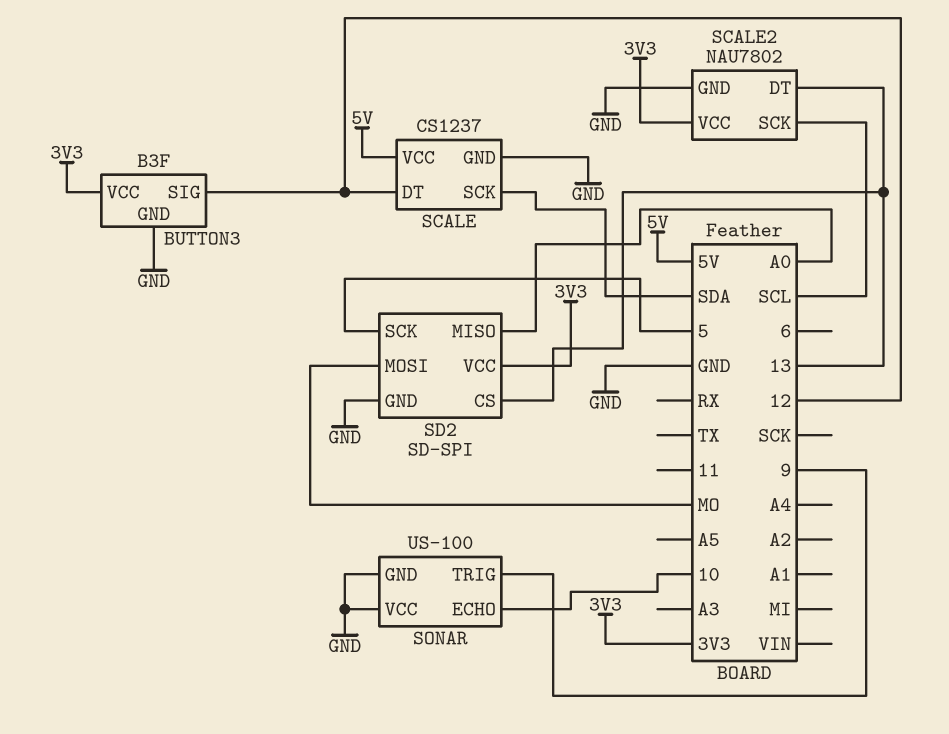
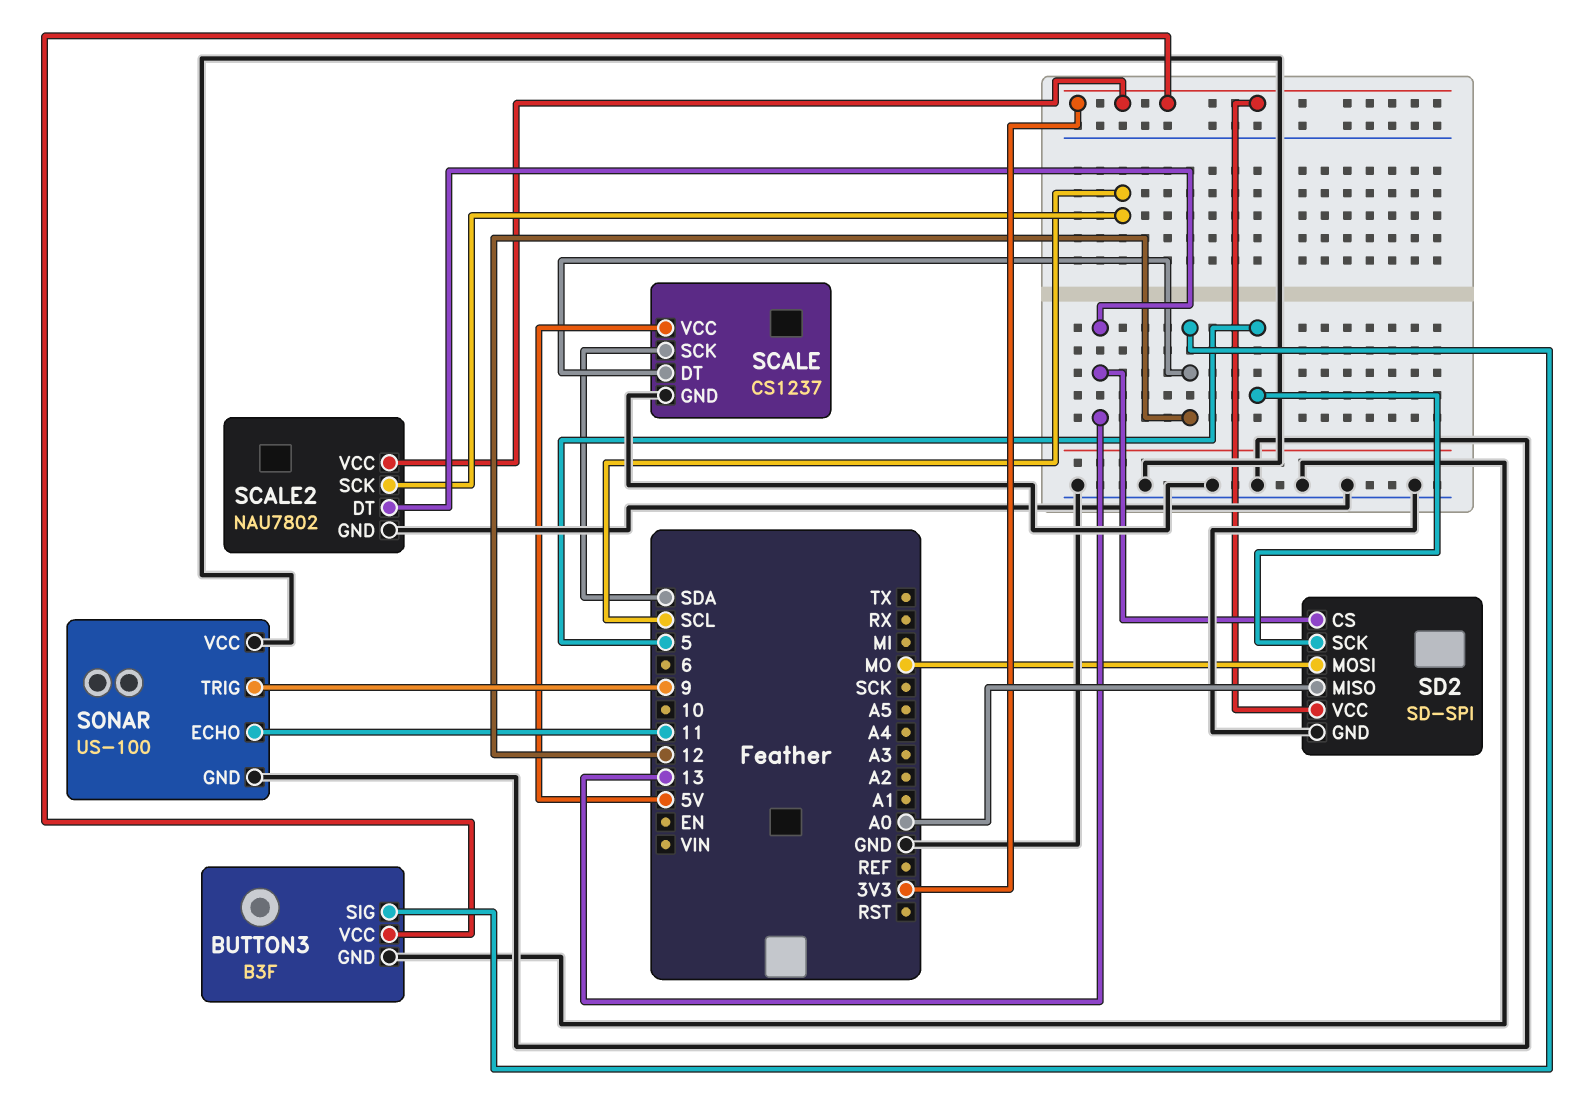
SONAR pin ECHO: 10 -> 11

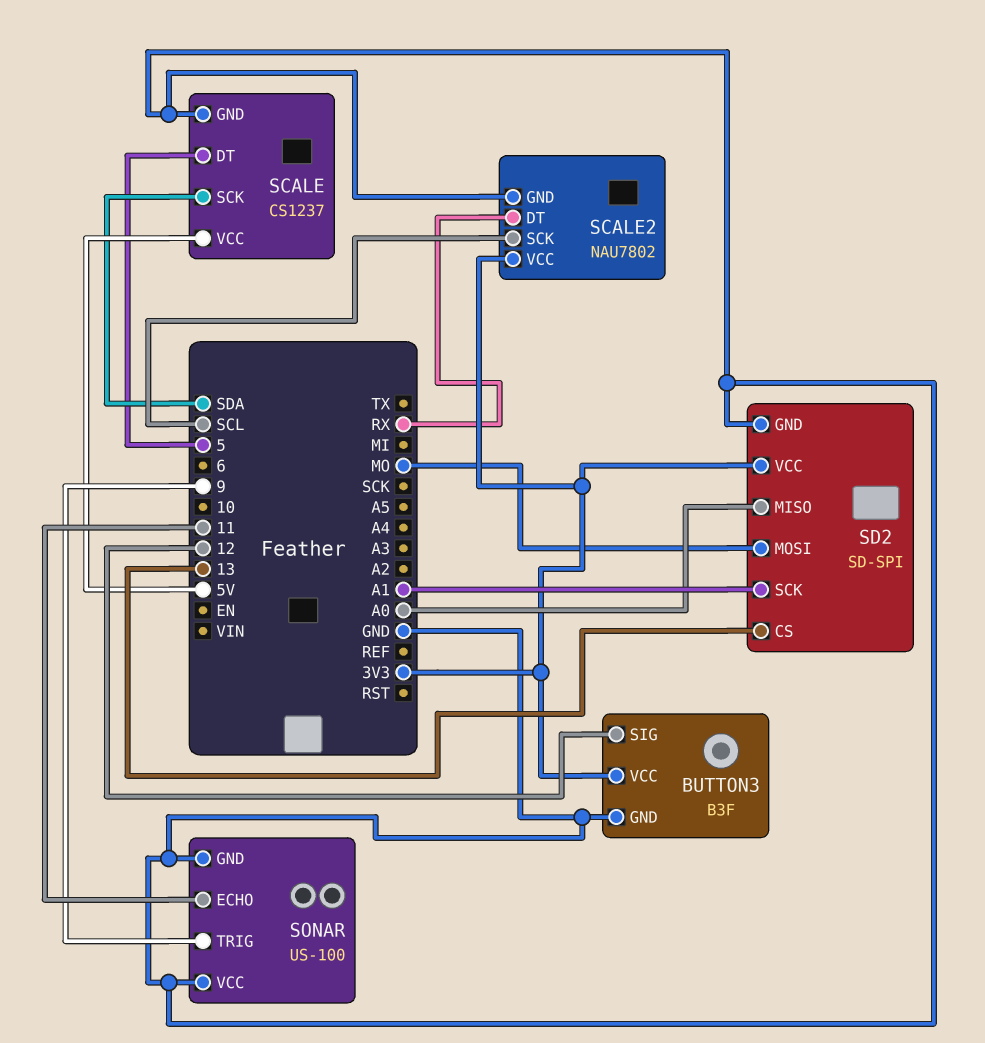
SCALE pin DT: 12 -> 5
SCALE2 pin DT: 13 -> RX
SD2 pin SCK: 5 -> A1

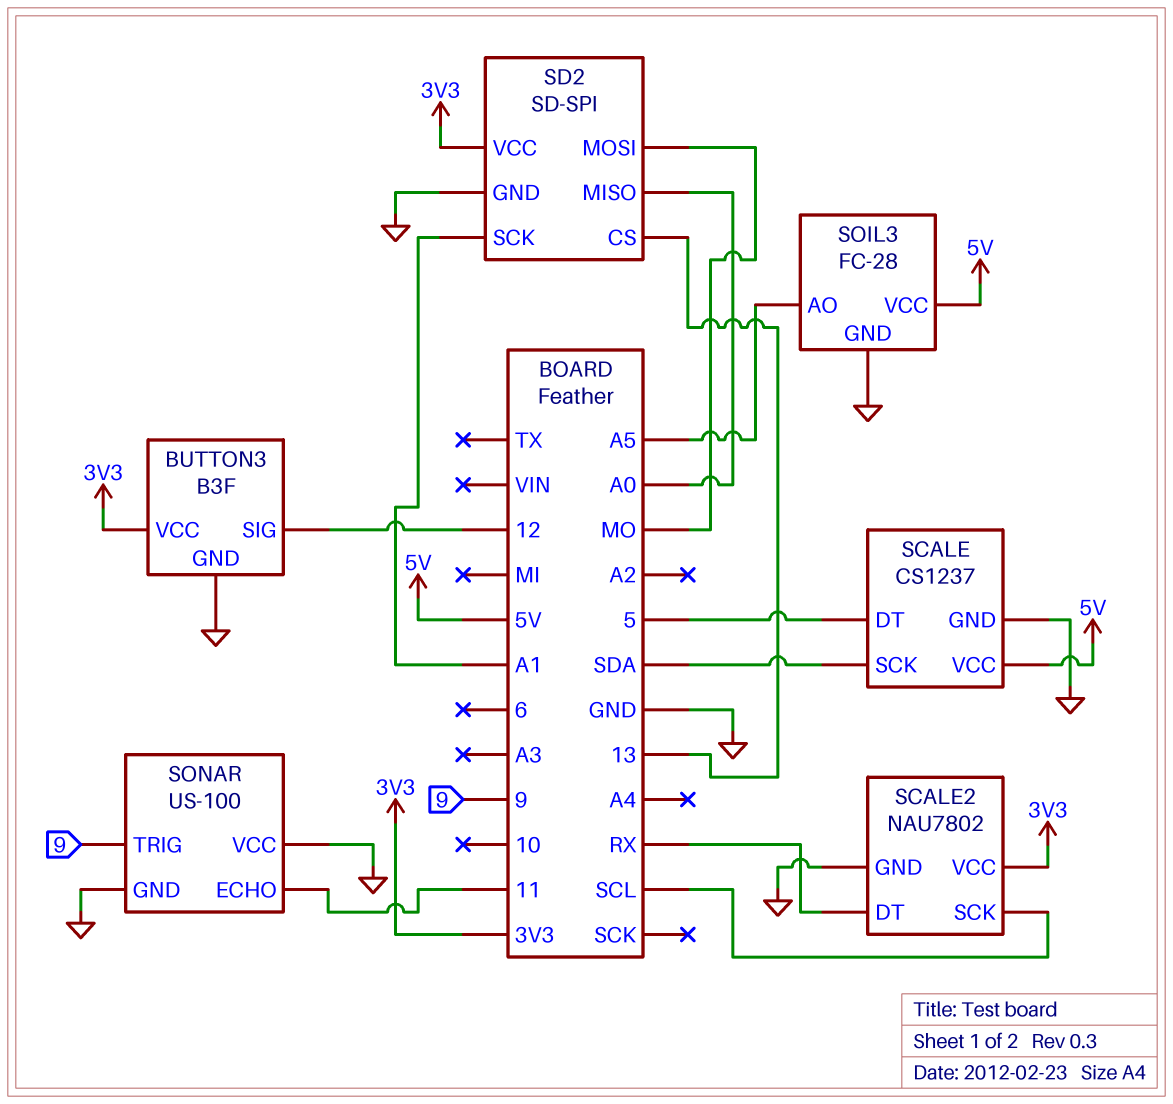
SOIL3: none -> FC-28
SOIL3 pin AO: none -> A5
SOIL3 pin GND: none -> GND
SOIL3 pin VCC: none -> 5V

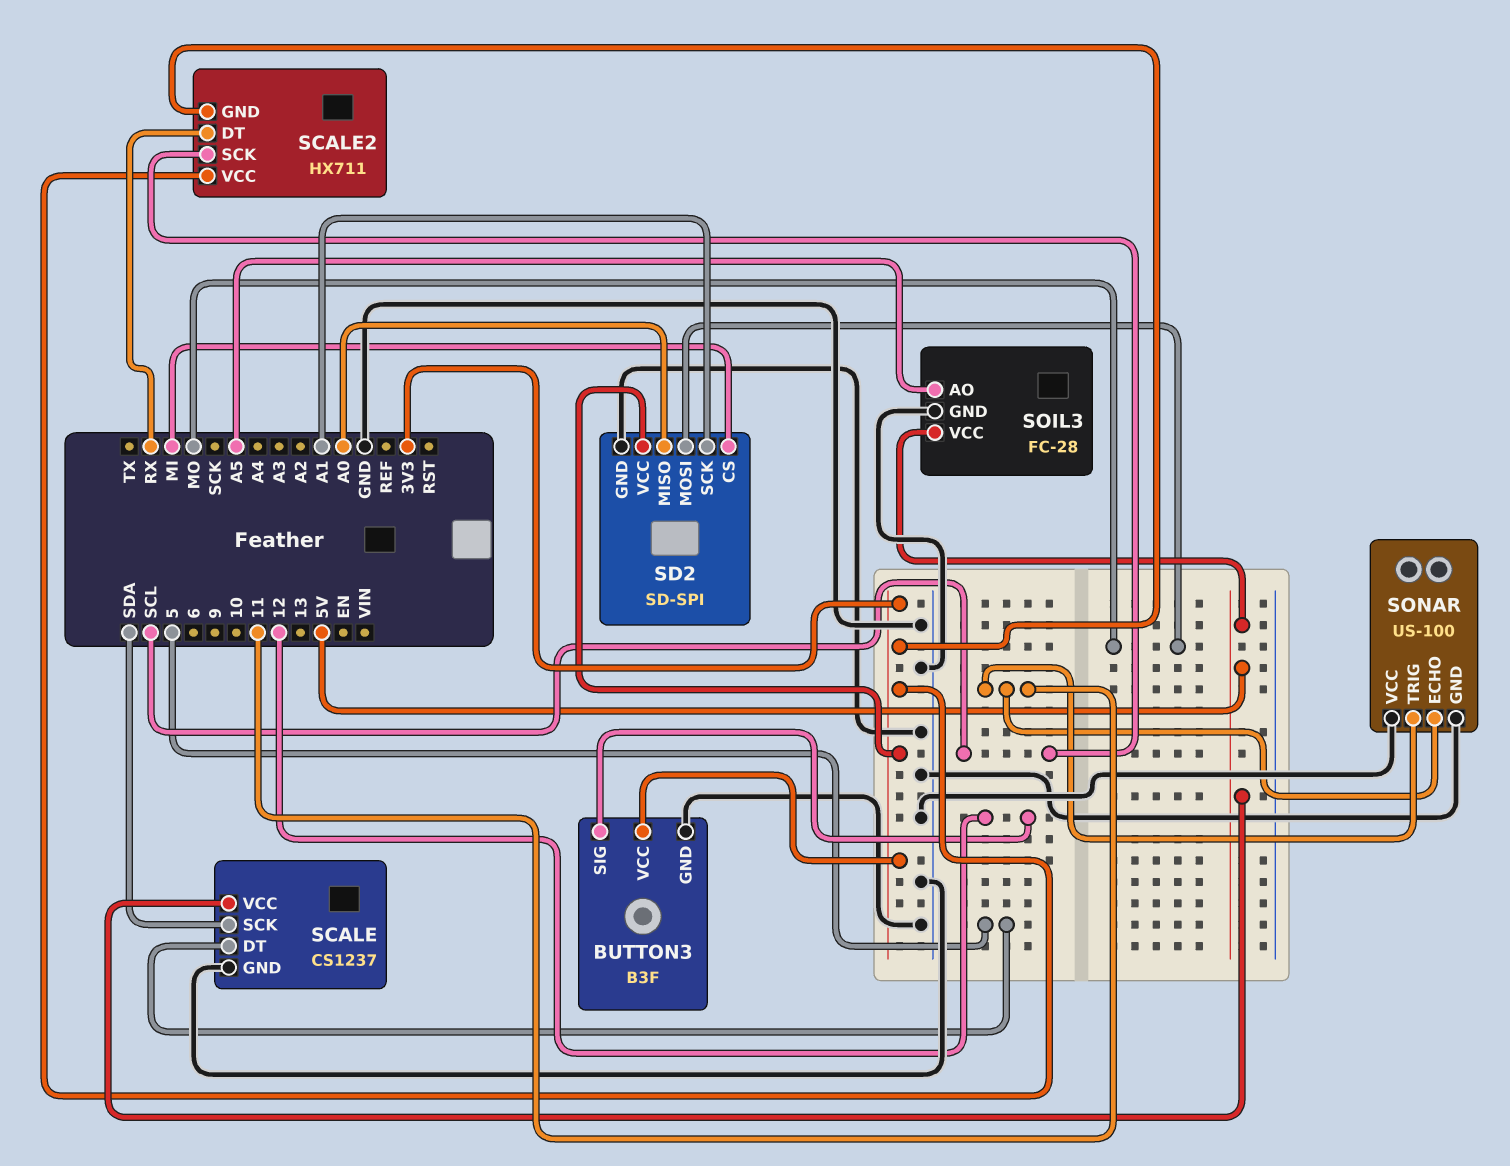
SCALE2: NAU7802 -> HX711
SCALE2 pin GND: GND -> 3V3
SD2 pin CS: 13 -> MI
SONAR pin TRIG: 9 -> 11

